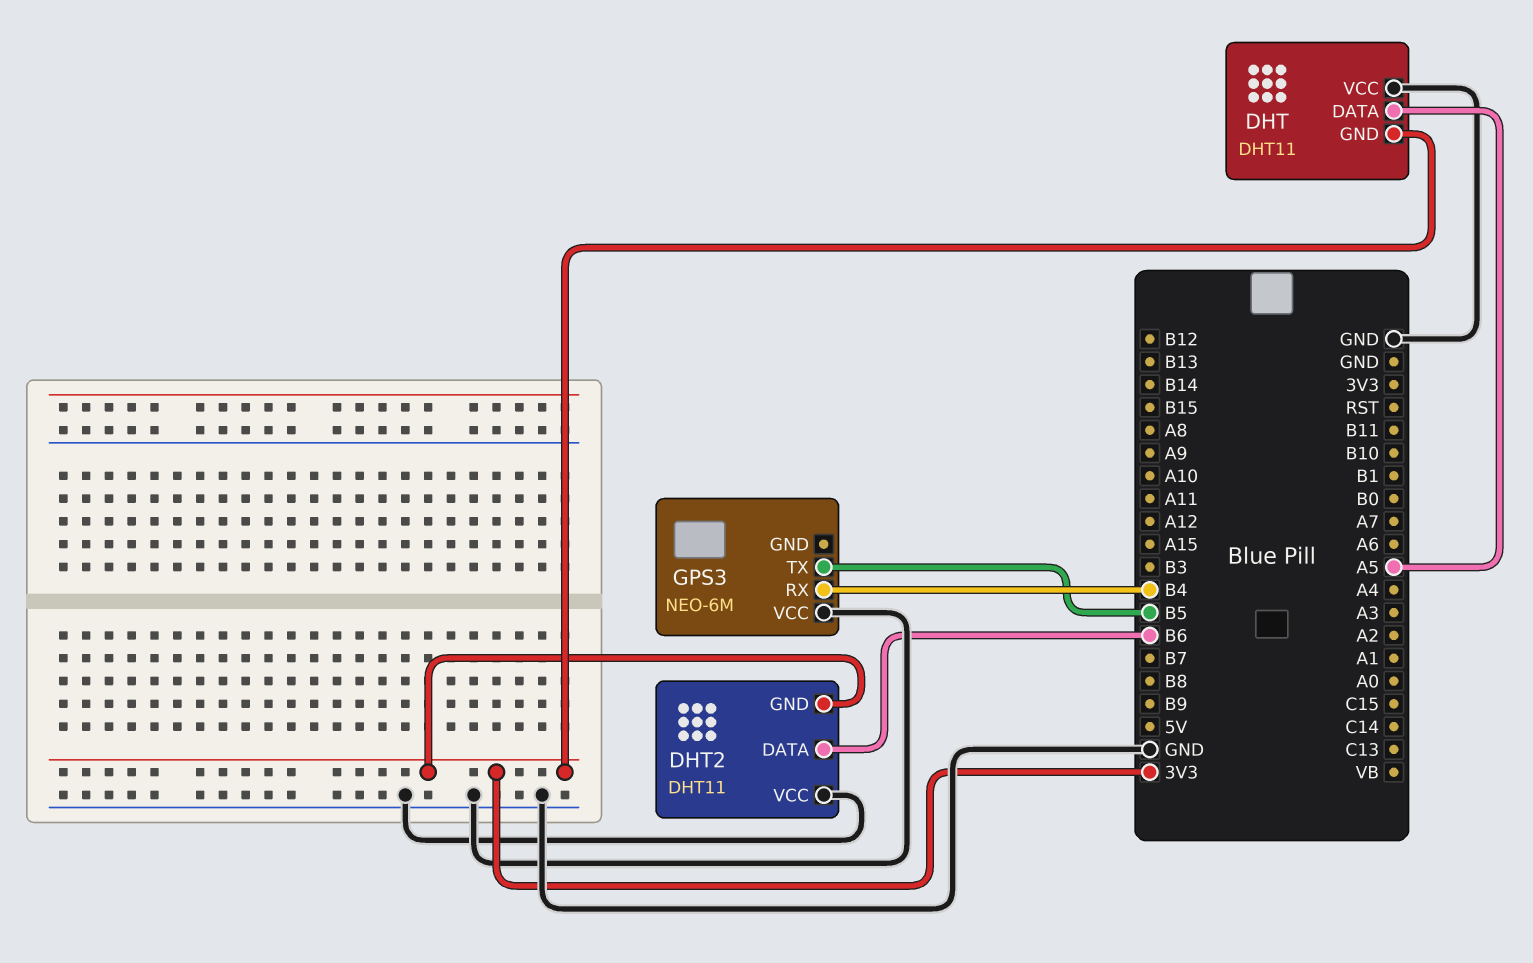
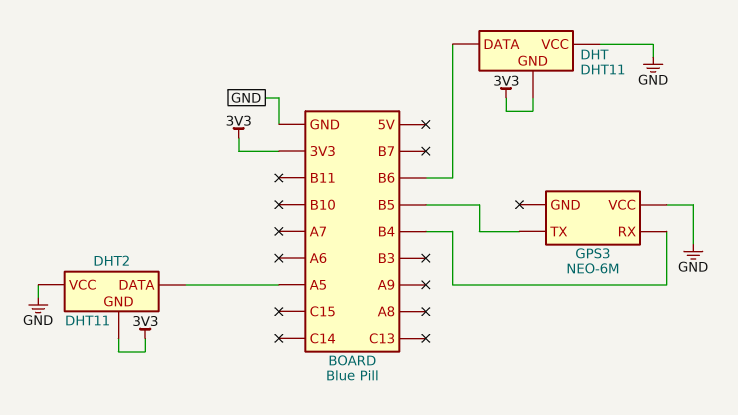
DHT pin DATA: A5 -> B6
DHT2 pin DATA: B6 -> A5

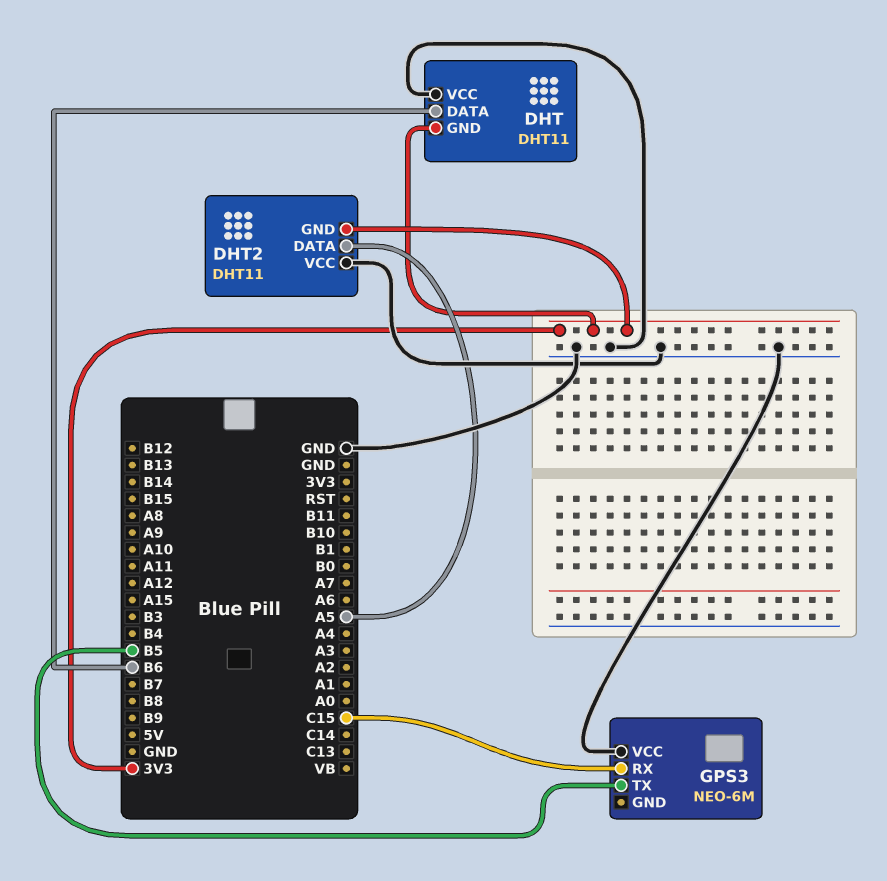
GPS3 pin RX: B4 -> C15

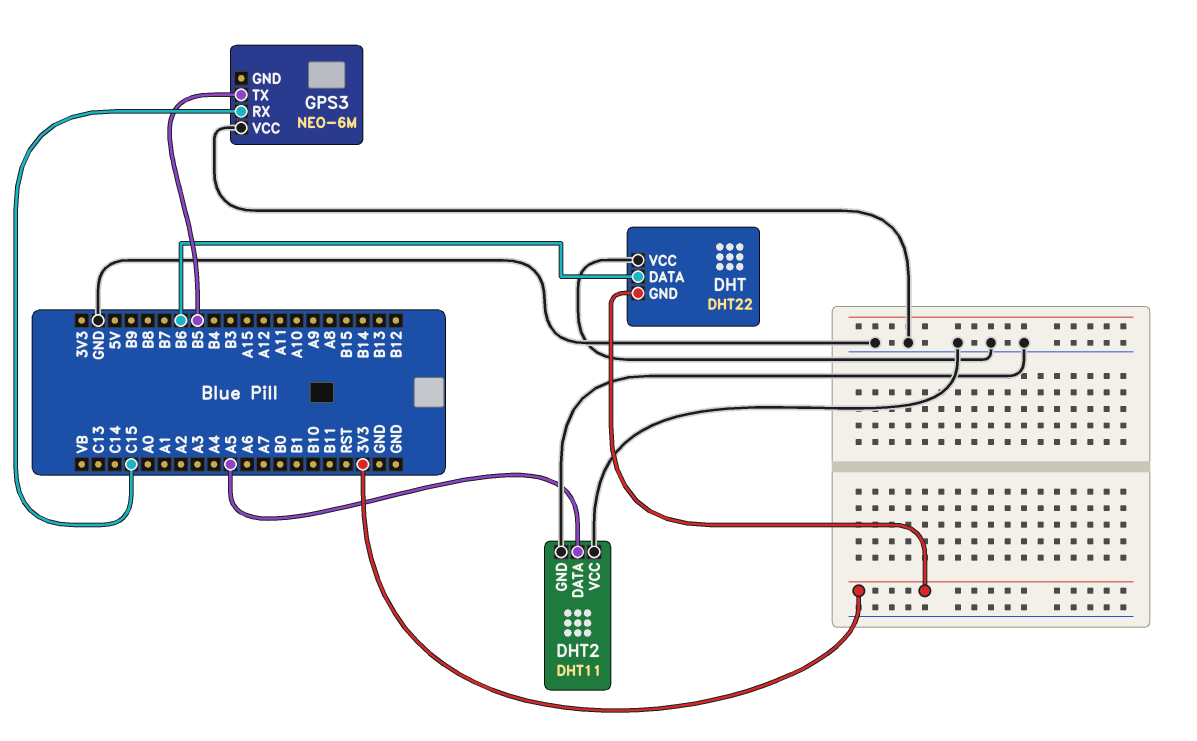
DHT: DHT11 -> DHT22
DHT2 pin GND: 3V3 -> GND

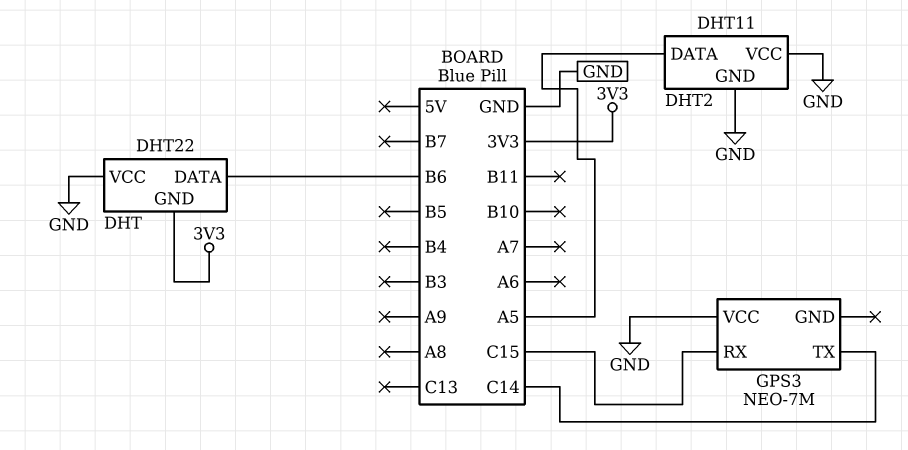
GPS3: NEO-6M -> NEO-7M
GPS3 pin TX: B5 -> C14

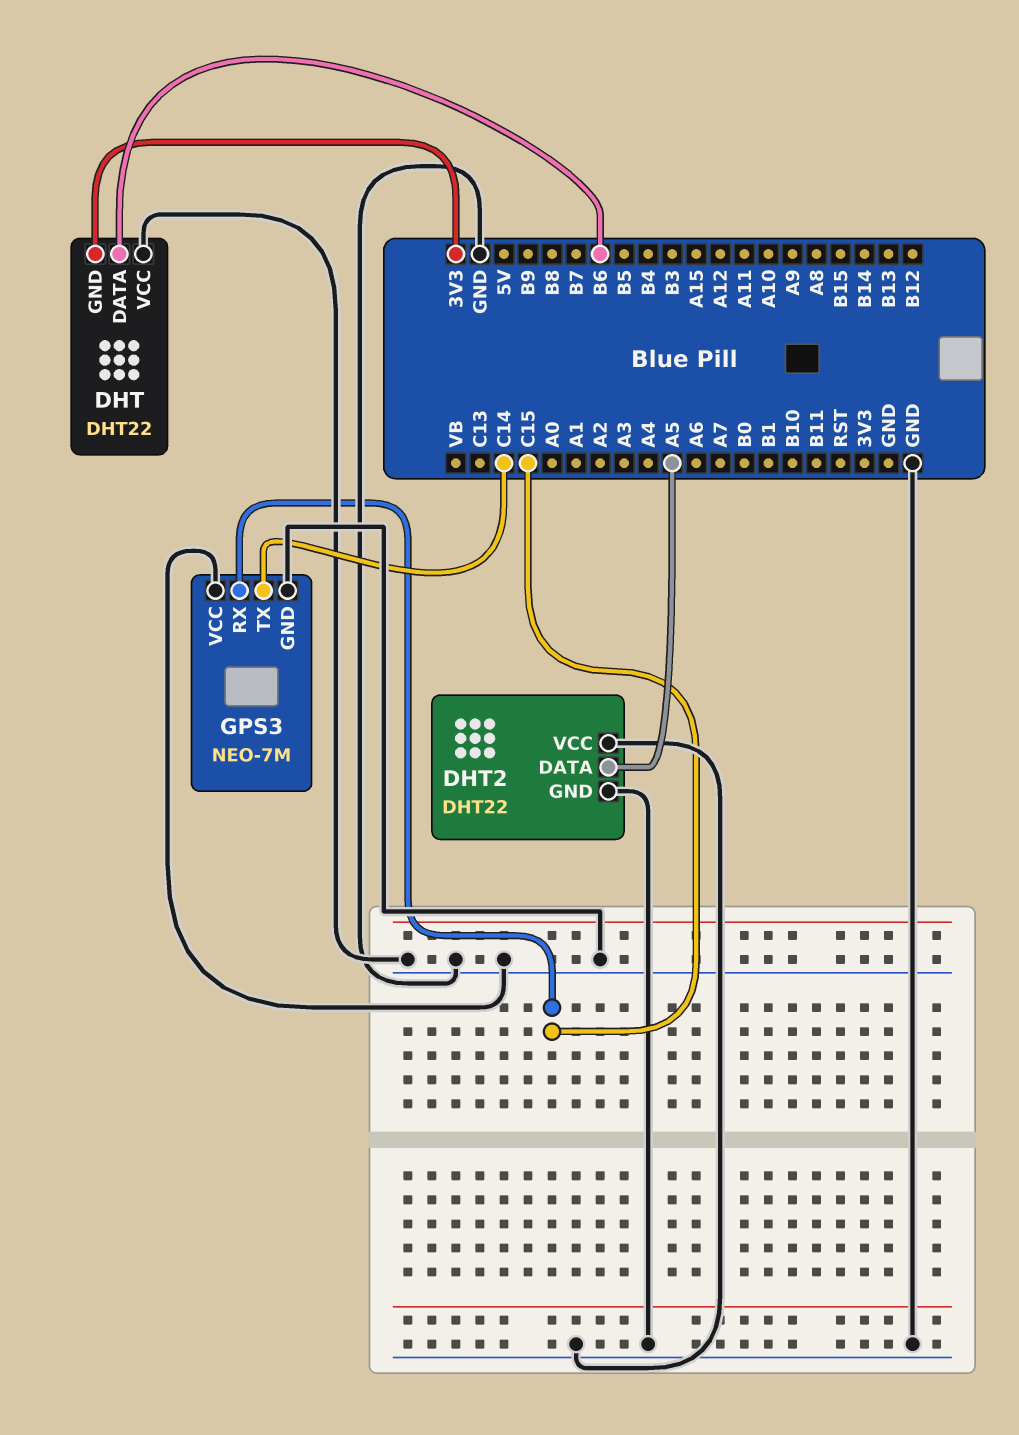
DHT2: DHT11 -> DHT22
GPS3 pin GND: none -> GND

